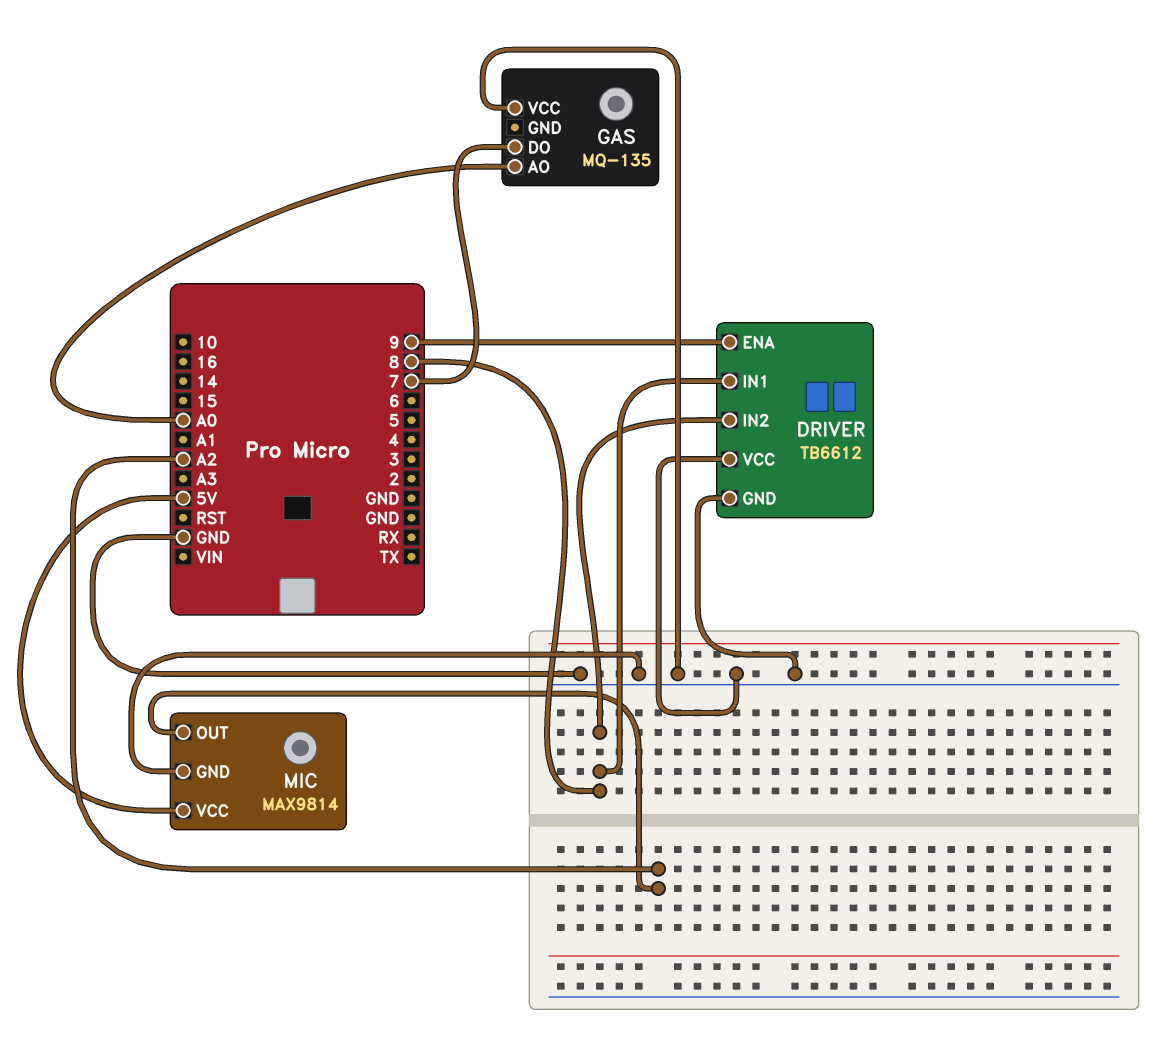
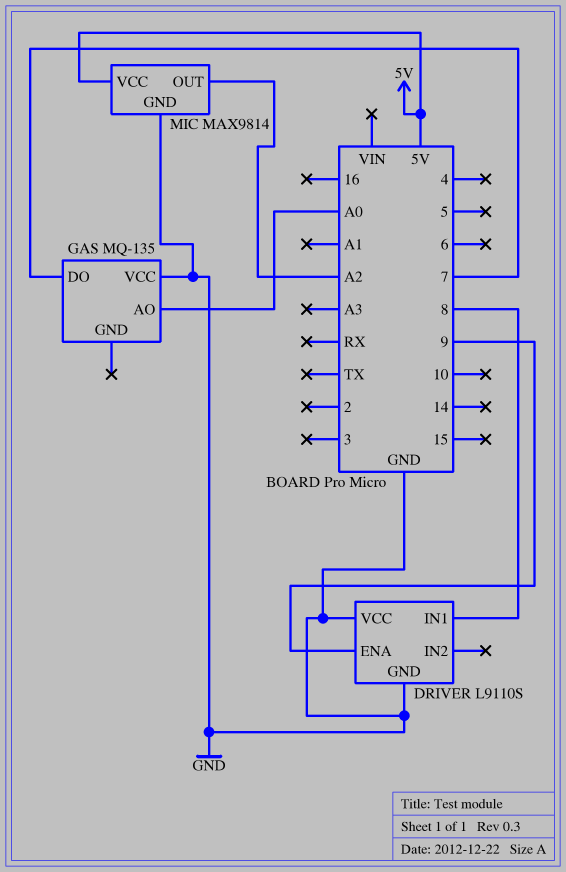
DRIVER: TB6612 -> L9110S
DRIVER pin IN2: 8 -> none

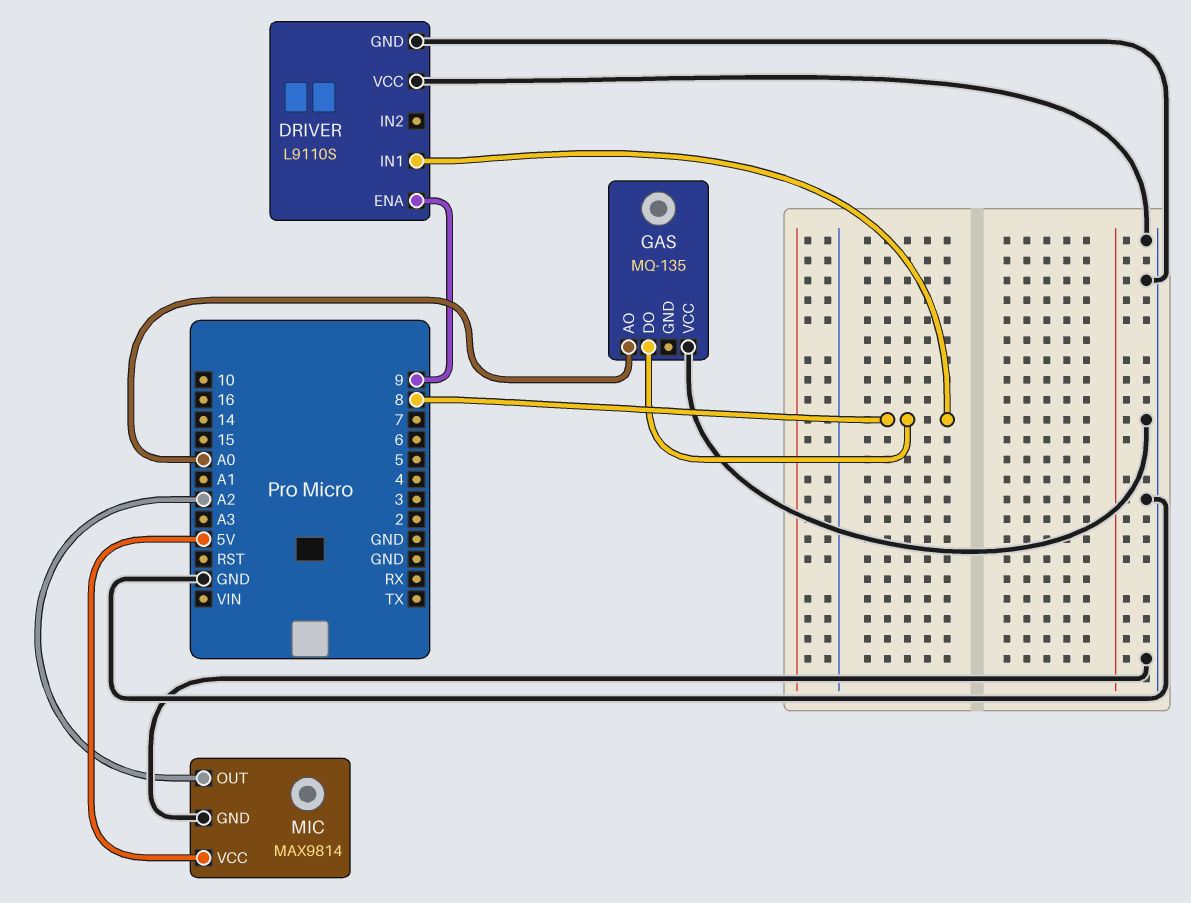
GAS pin DO: 7 -> 8

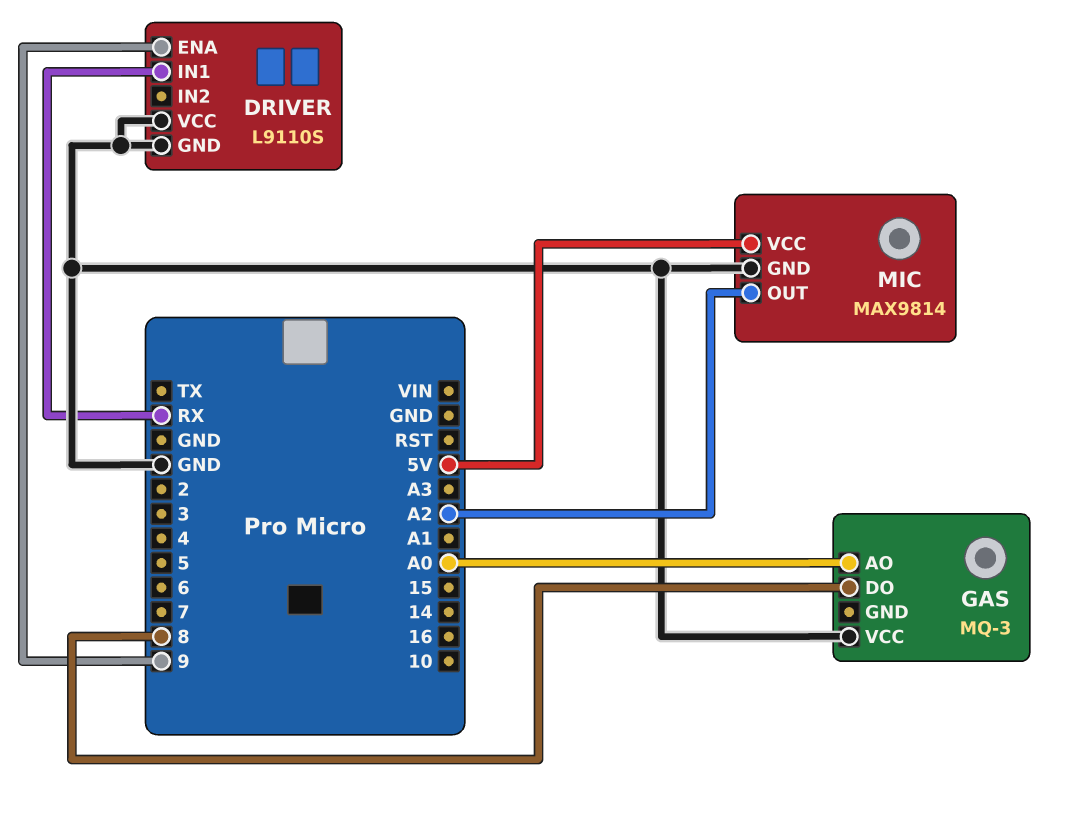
DRIVER pin IN1: 8 -> RX
GAS: MQ-135 -> MQ-3

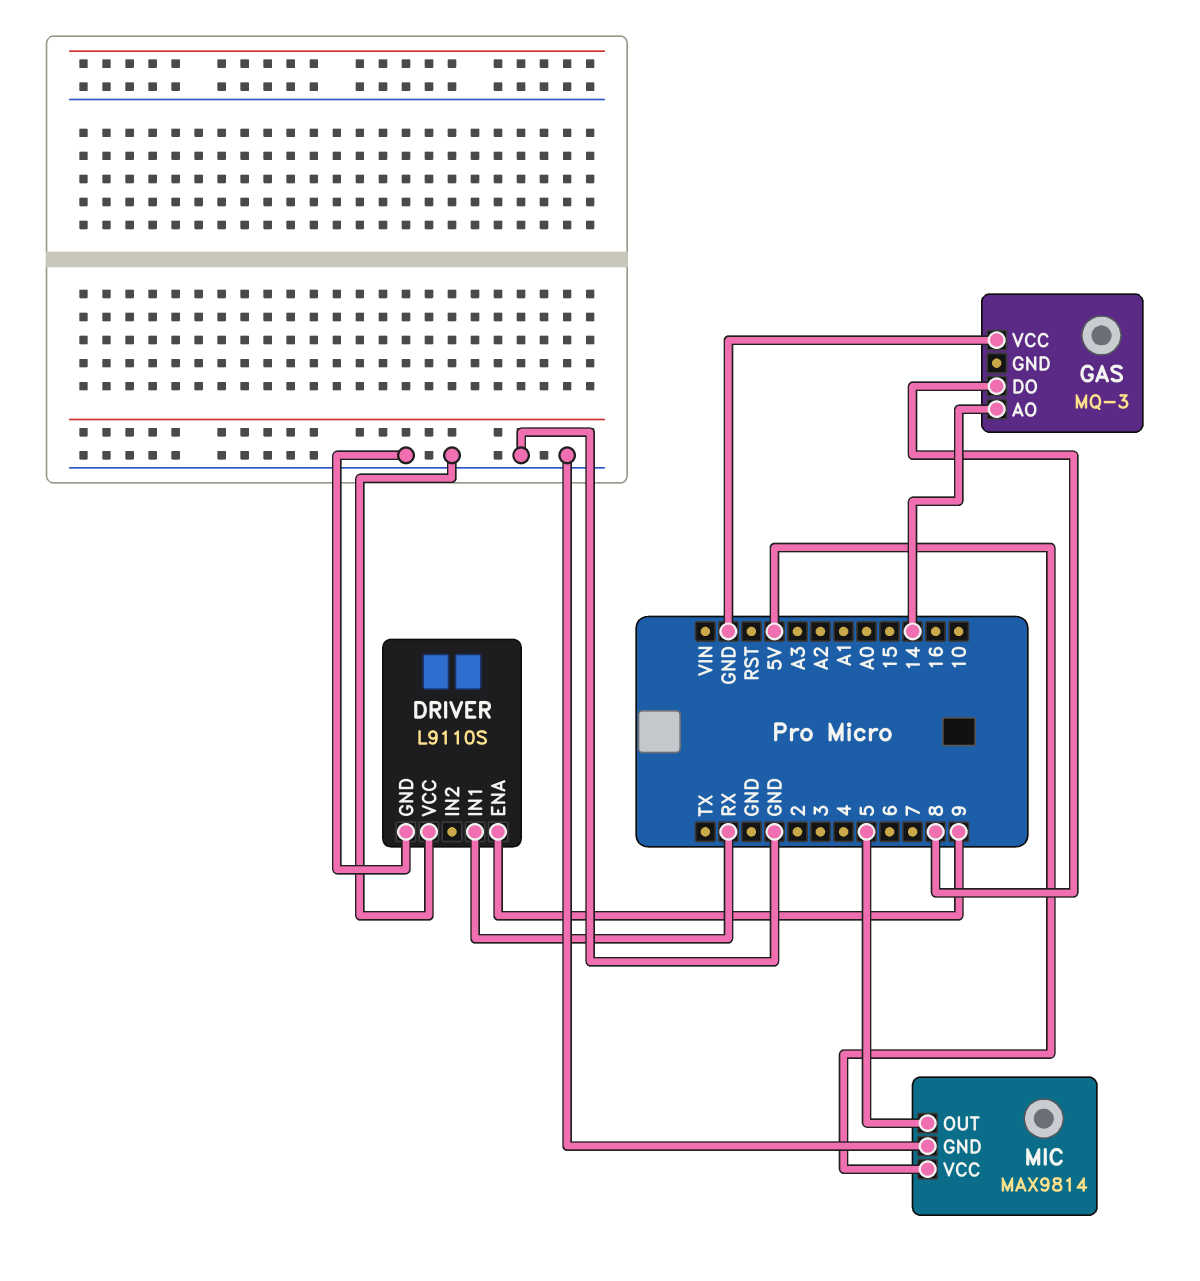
GAS pin AO: A0 -> 14
MIC pin OUT: A2 -> 5

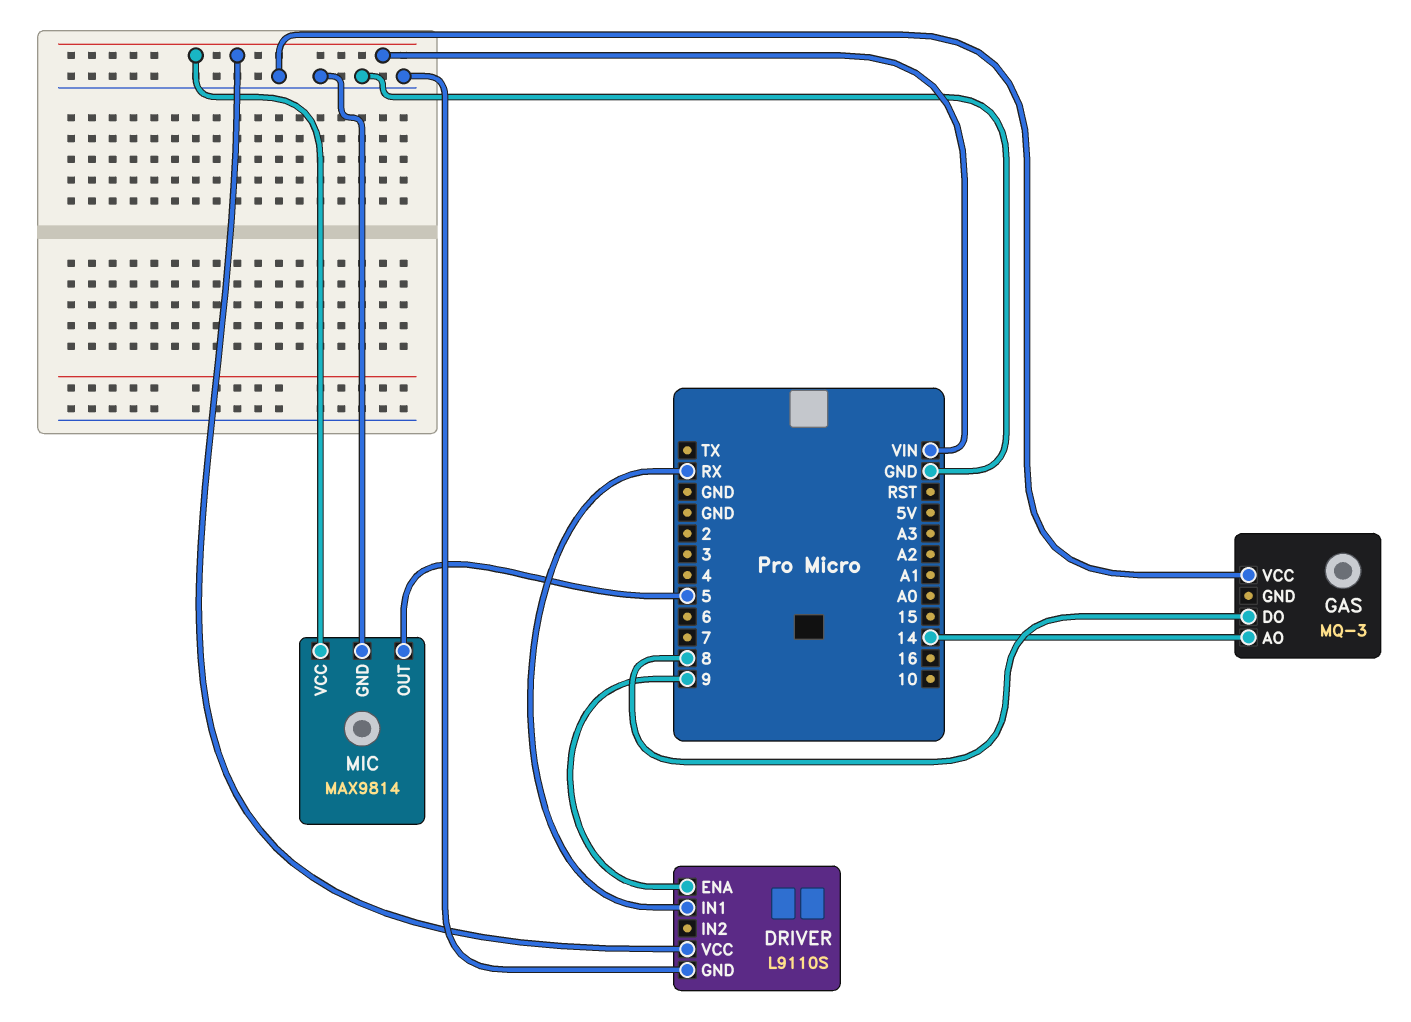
DRIVER pin VCC: GND -> VIN
MIC pin VCC: 5V -> VIN

